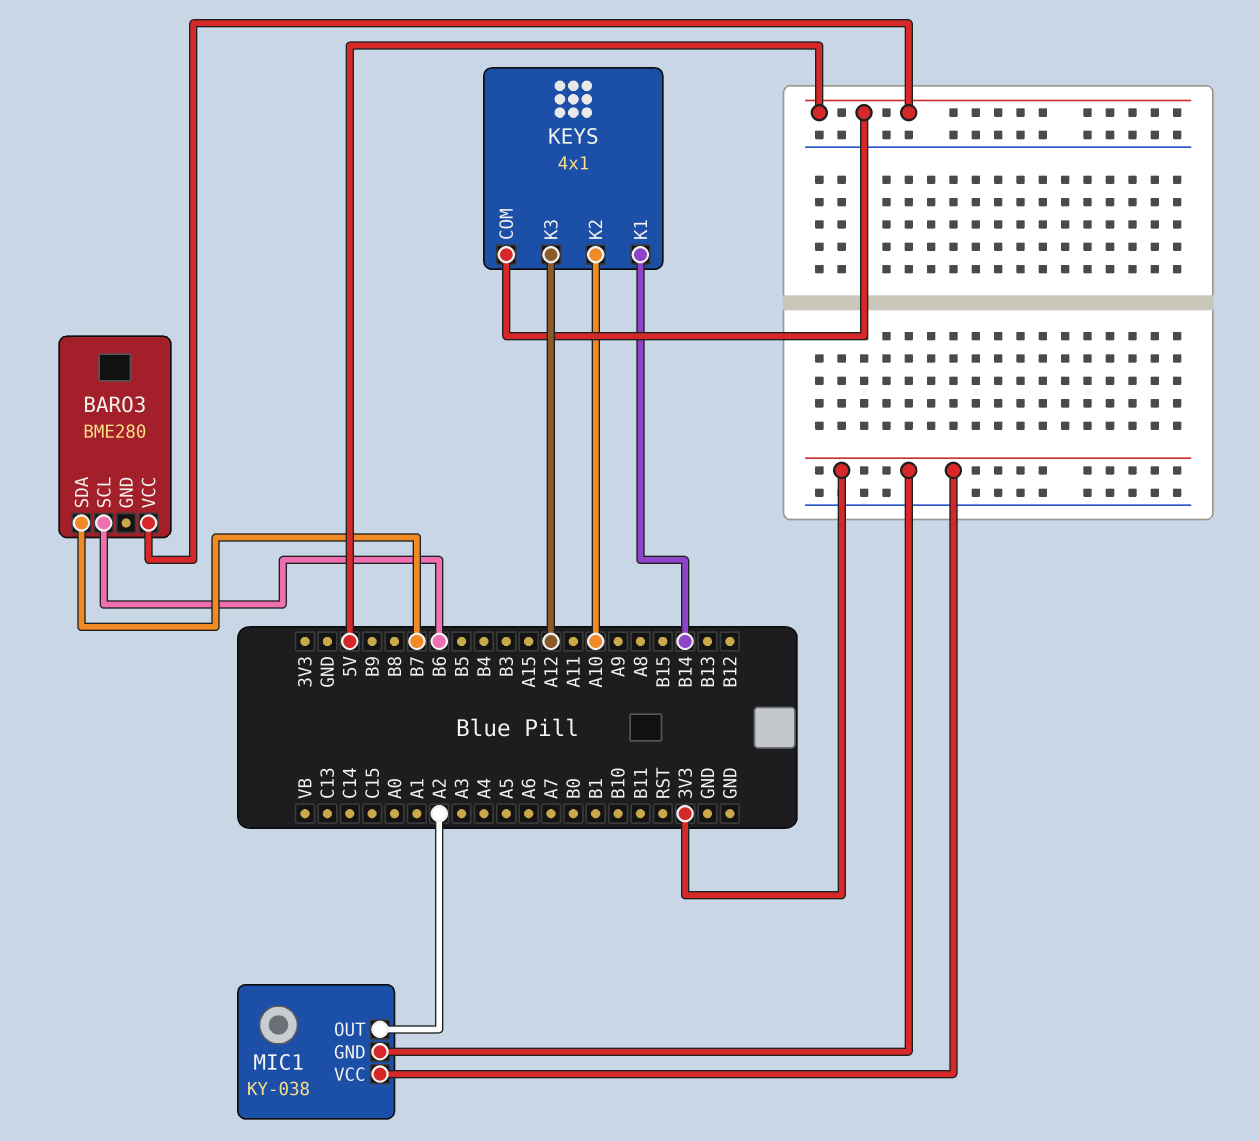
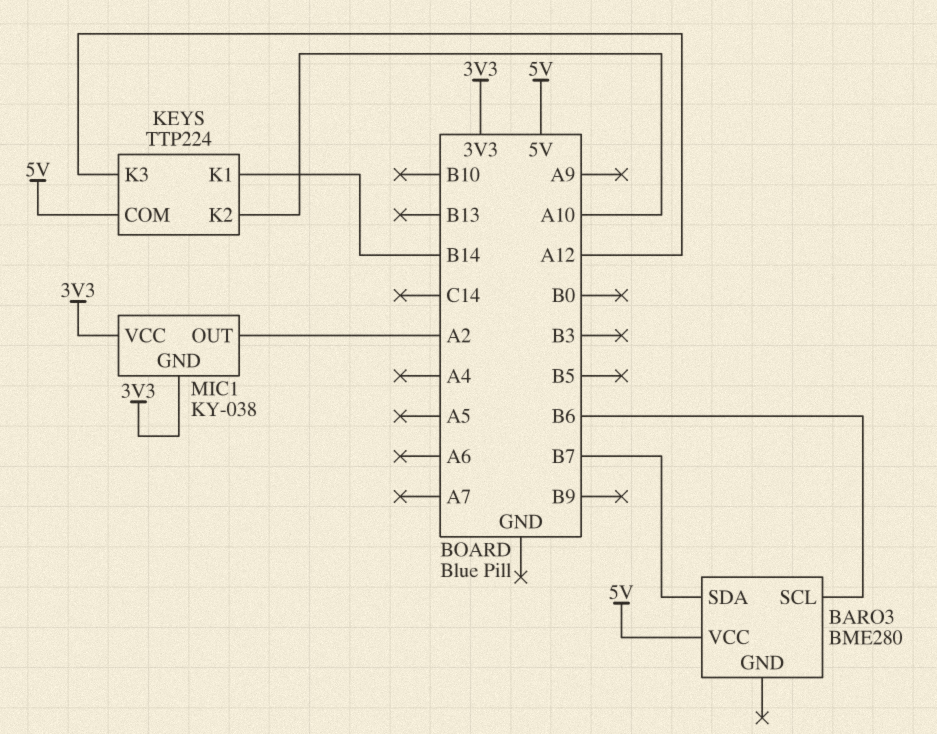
KEYS: 4x1 -> TTP224

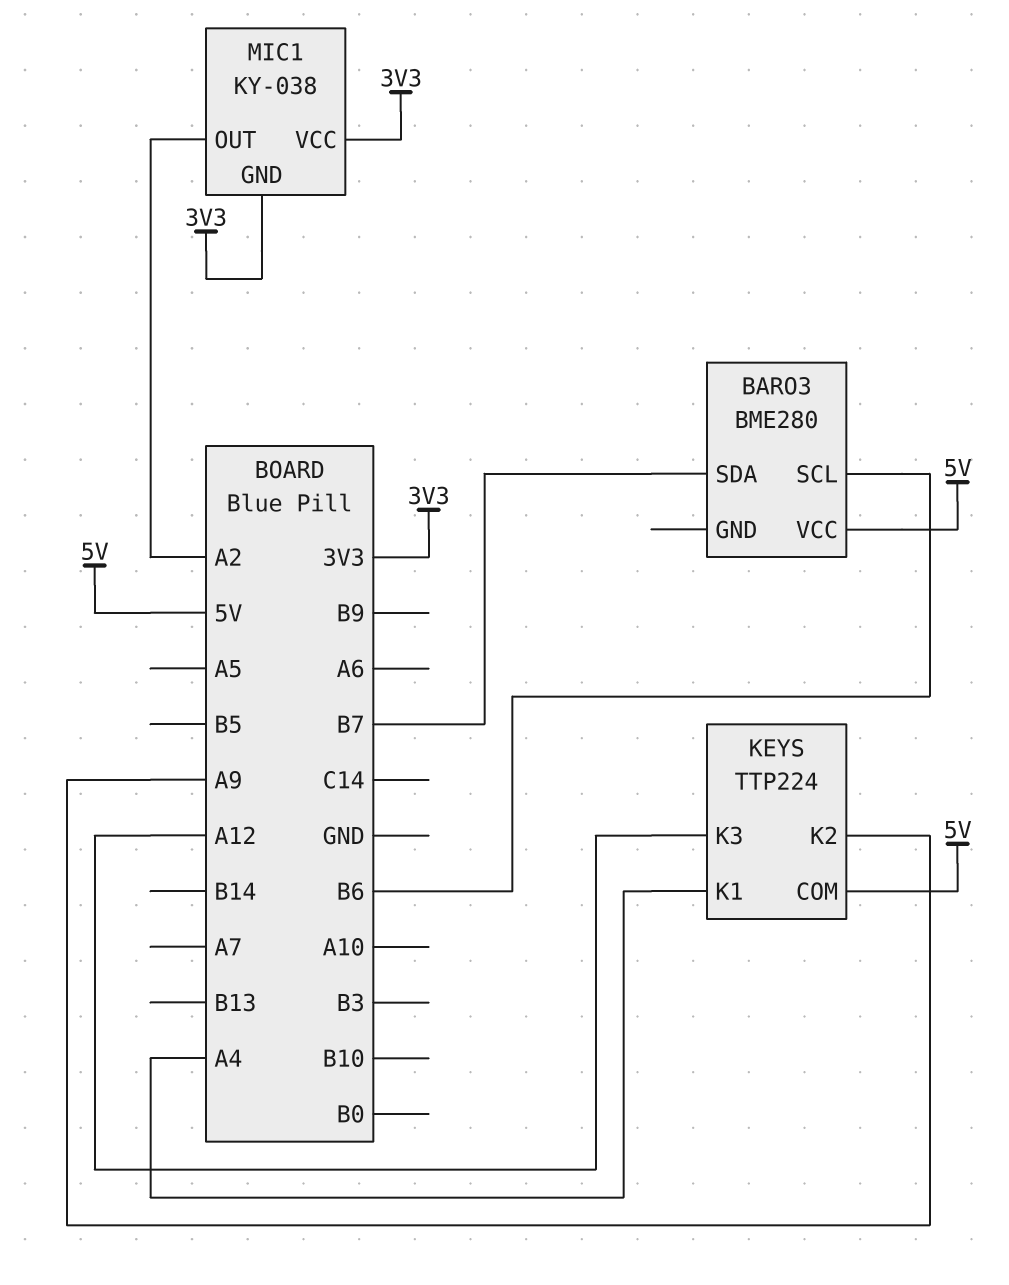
KEYS pin K1: B14 -> A4
KEYS pin K2: A10 -> A9

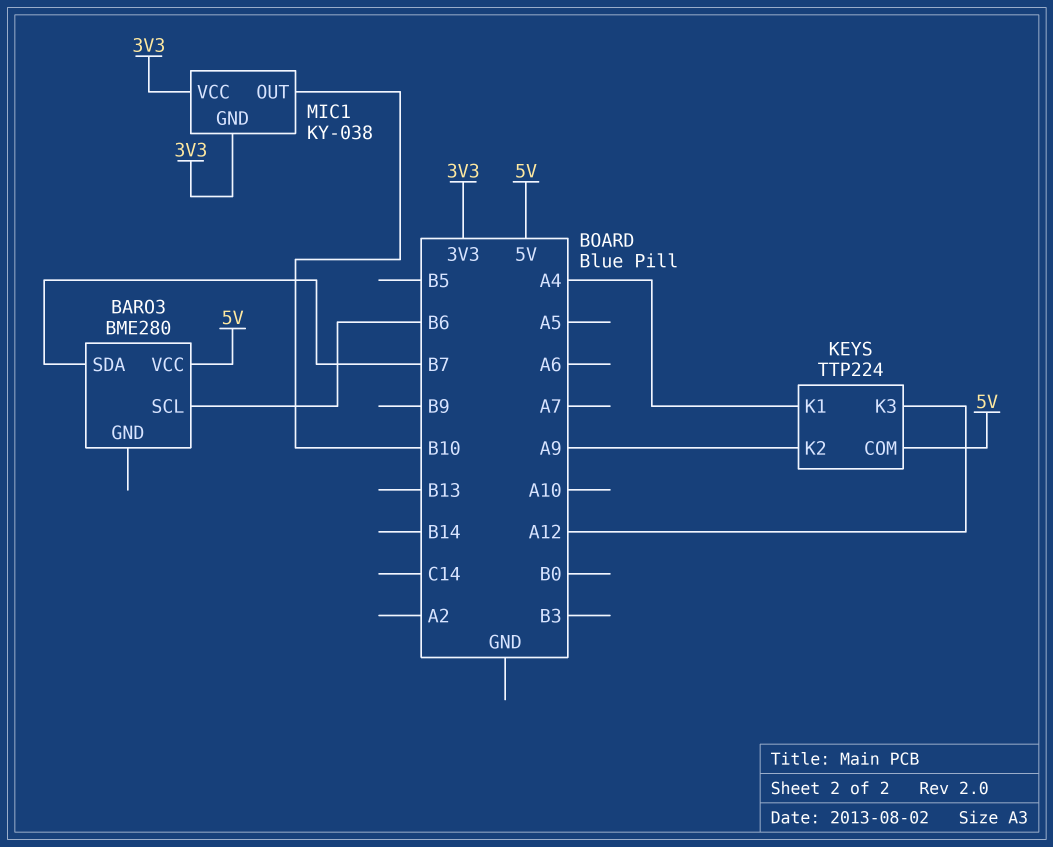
MIC1 pin OUT: A2 -> B10

